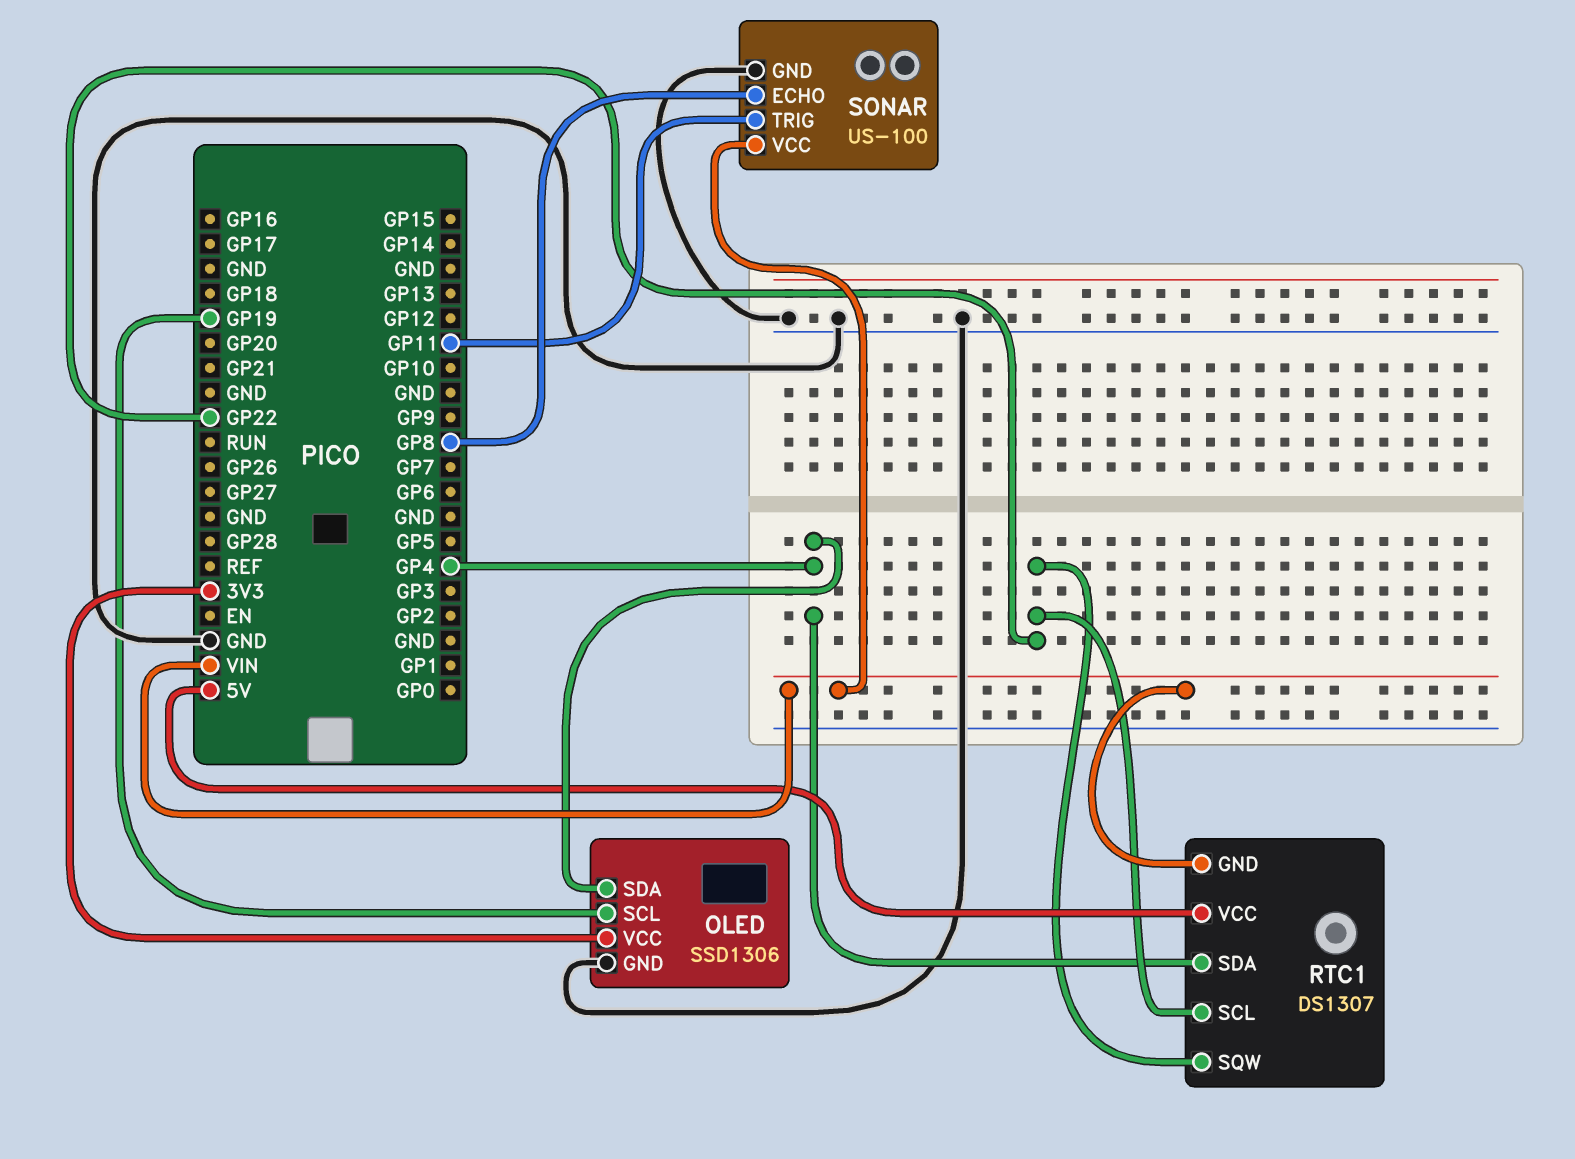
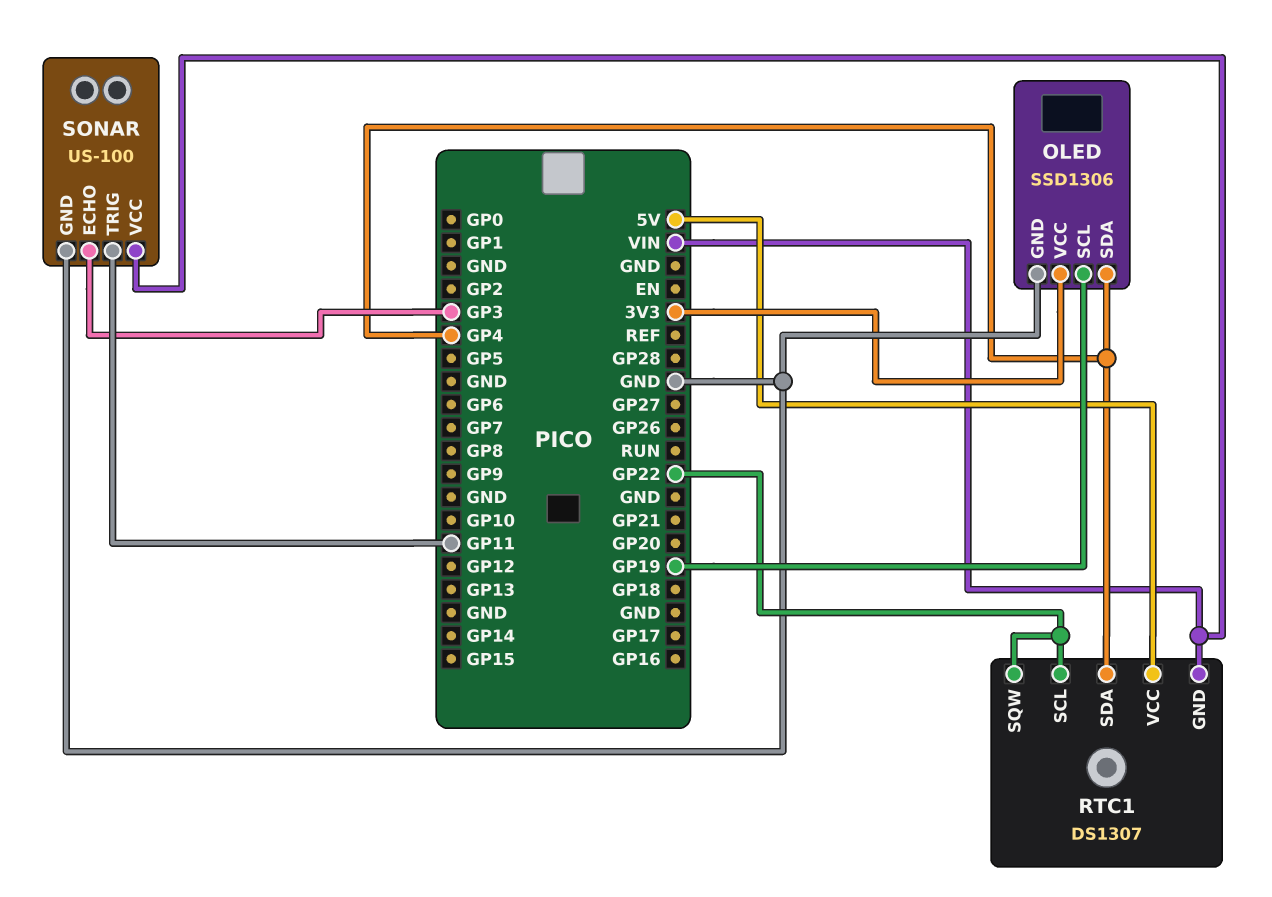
SONAR pin ECHO: GP8 -> GP3

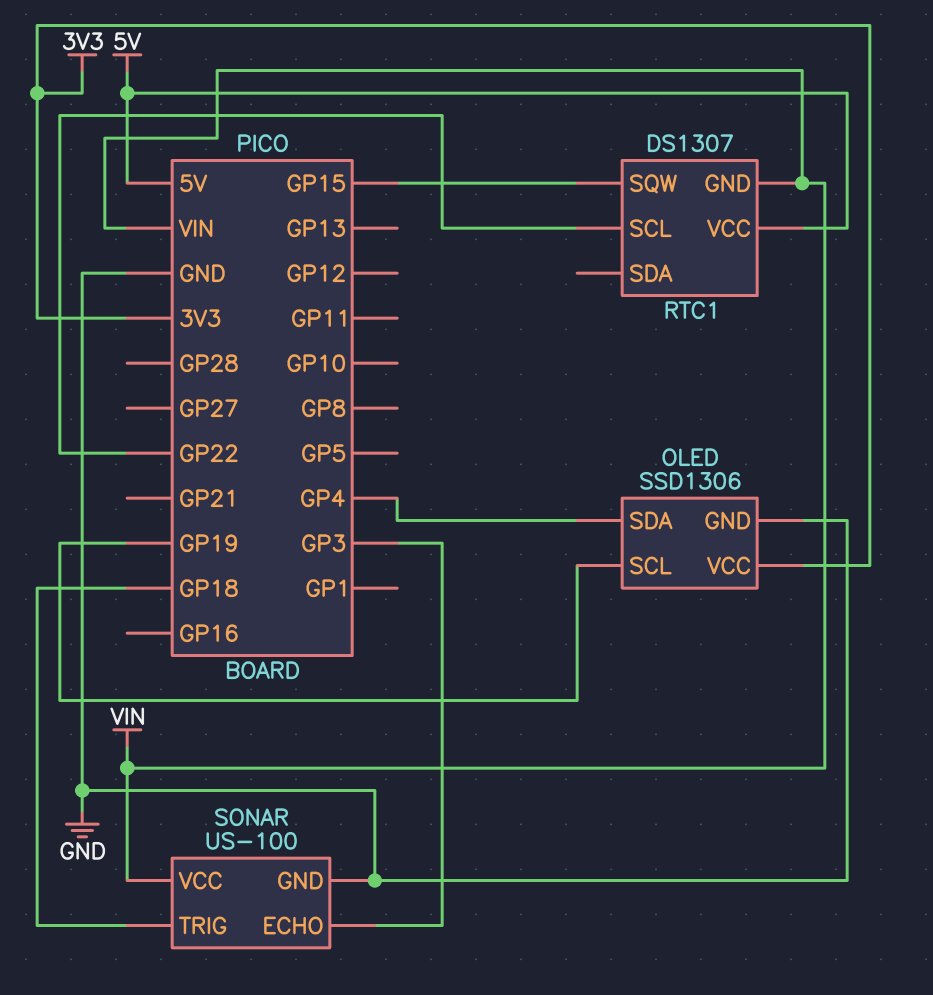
RTC1 pin SDA: GP4 -> none
RTC1 pin SQW: GP22 -> GP15
SONAR pin TRIG: GP11 -> GP18

